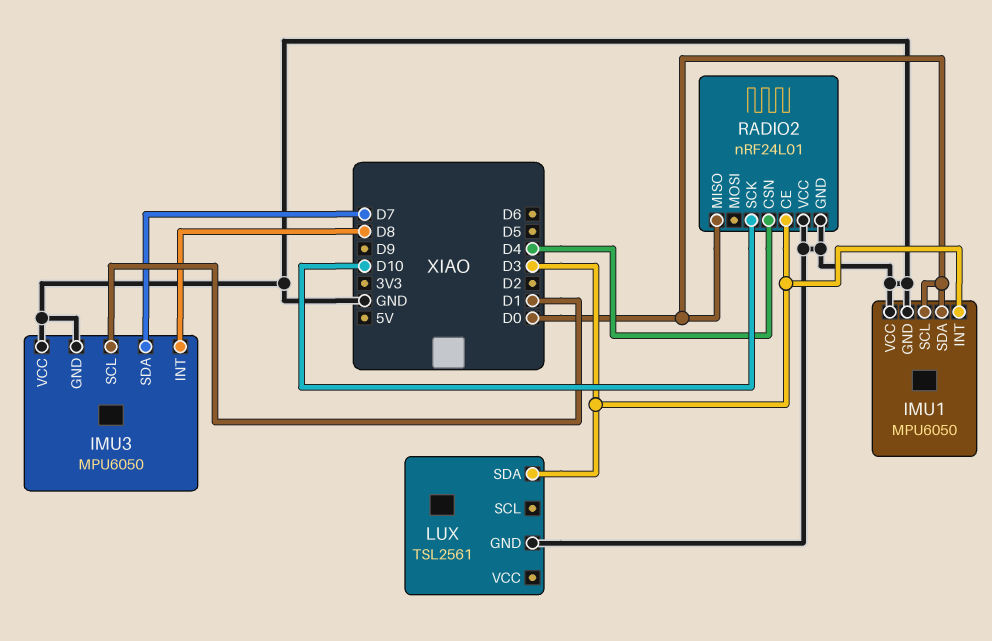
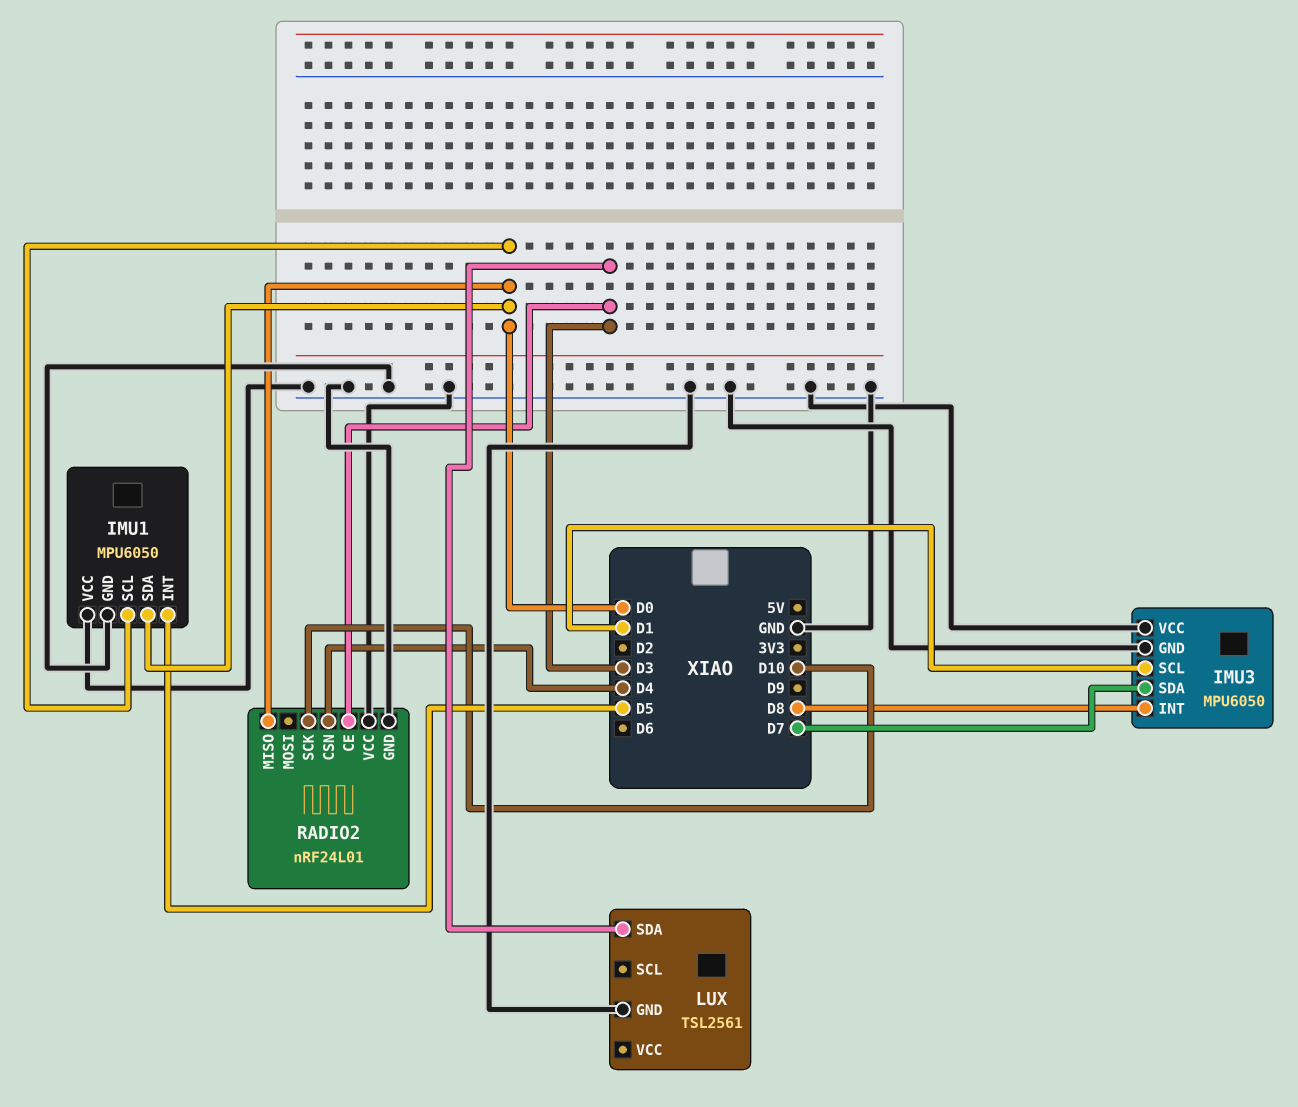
IMU1 pin INT: D3 -> D5

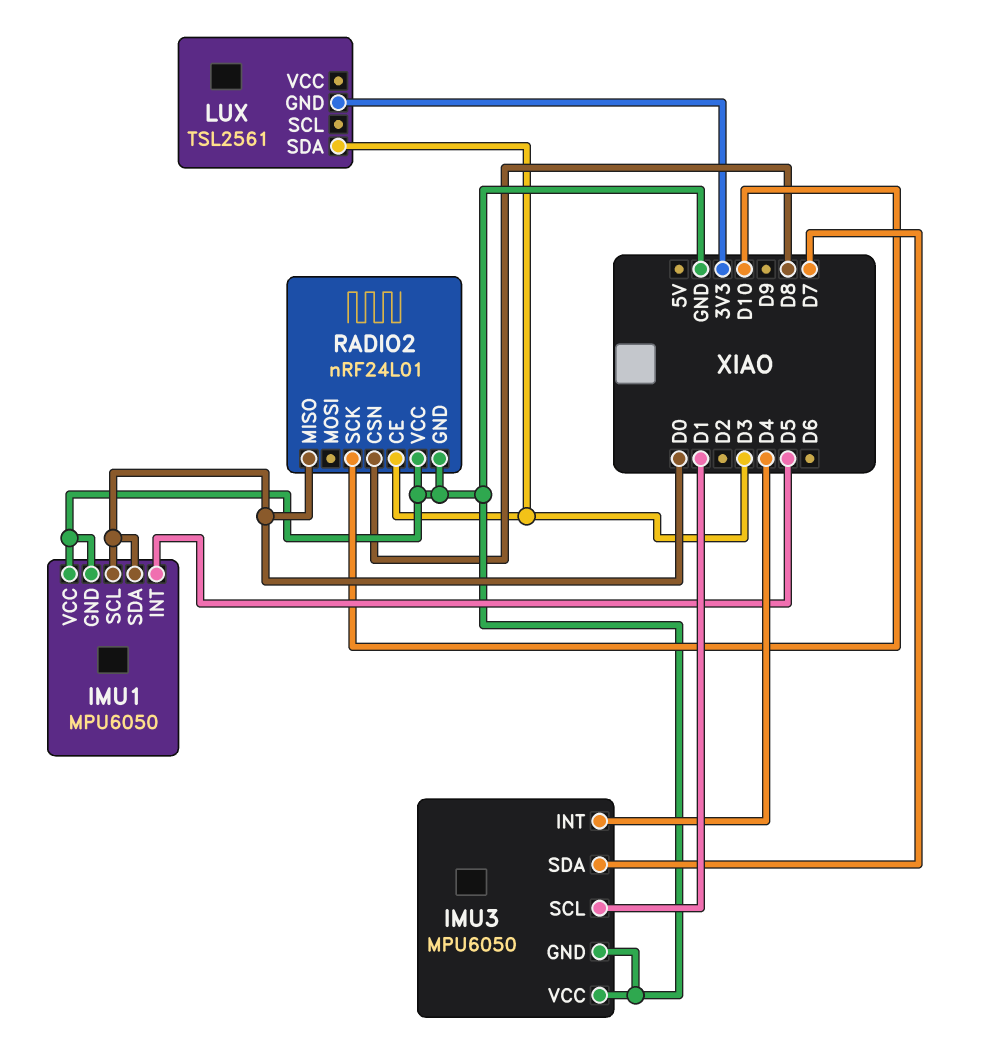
IMU3 pin INT: D8 -> D4
LUX pin GND: GND -> 3V3
RADIO2 pin CSN: D4 -> D8

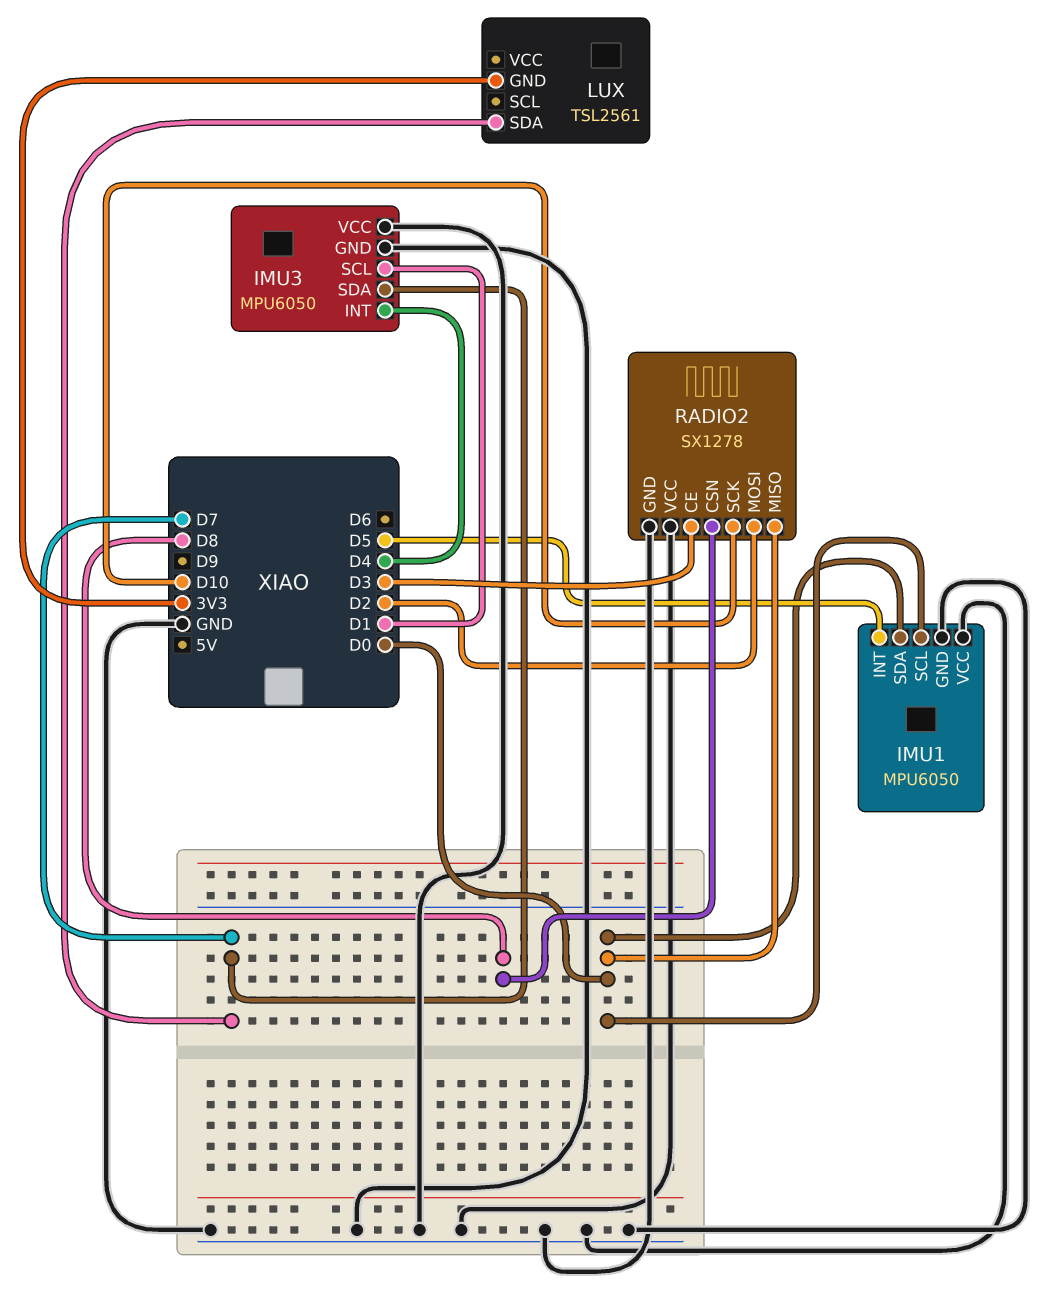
LUX pin SDA: D3 -> D7
RADIO2: nRF24L01 -> SX1278
RADIO2 pin MOSI: none -> D2

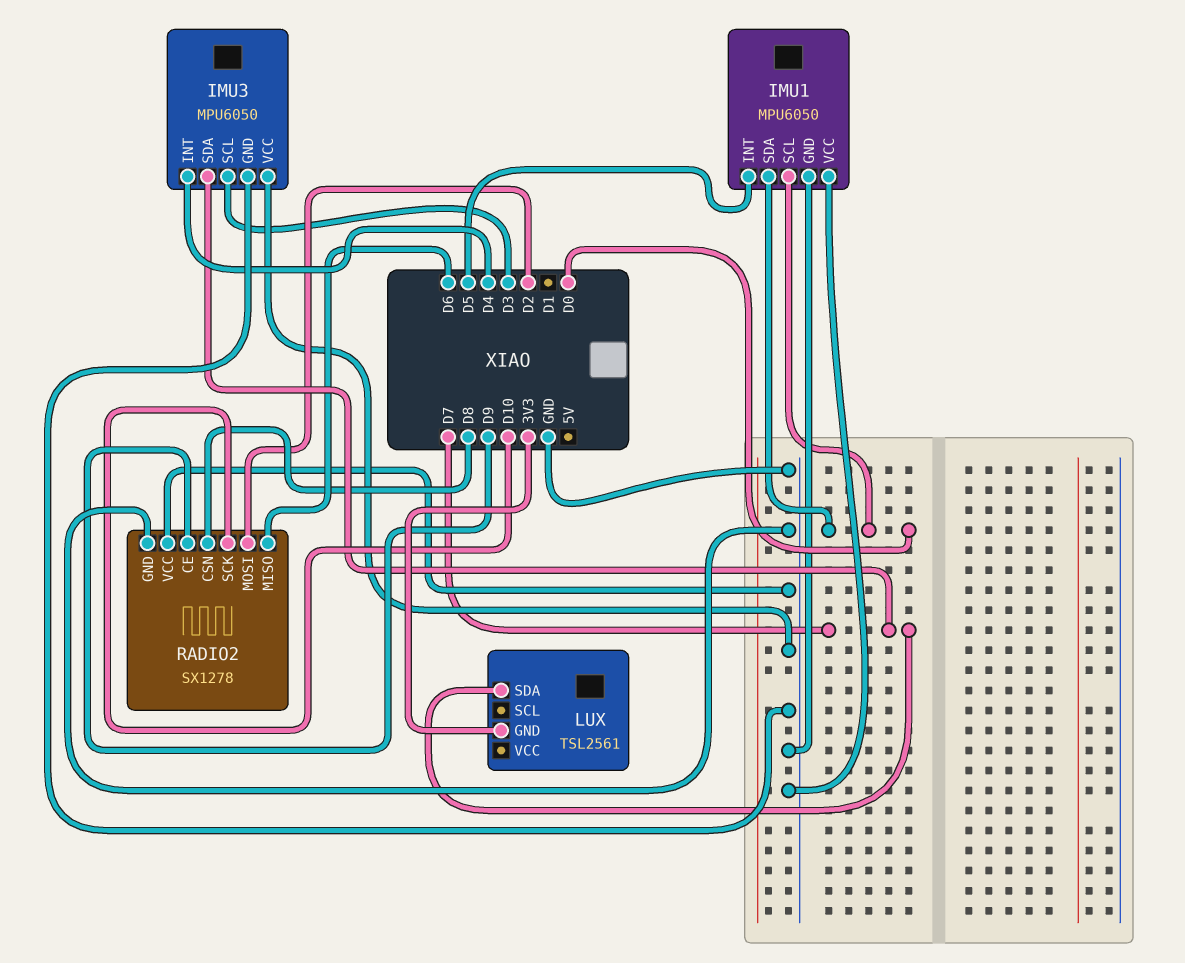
IMU3 pin SCL: D1 -> D3
RADIO2 pin CE: D3 -> D9
RADIO2 pin MISO: D0 -> D6

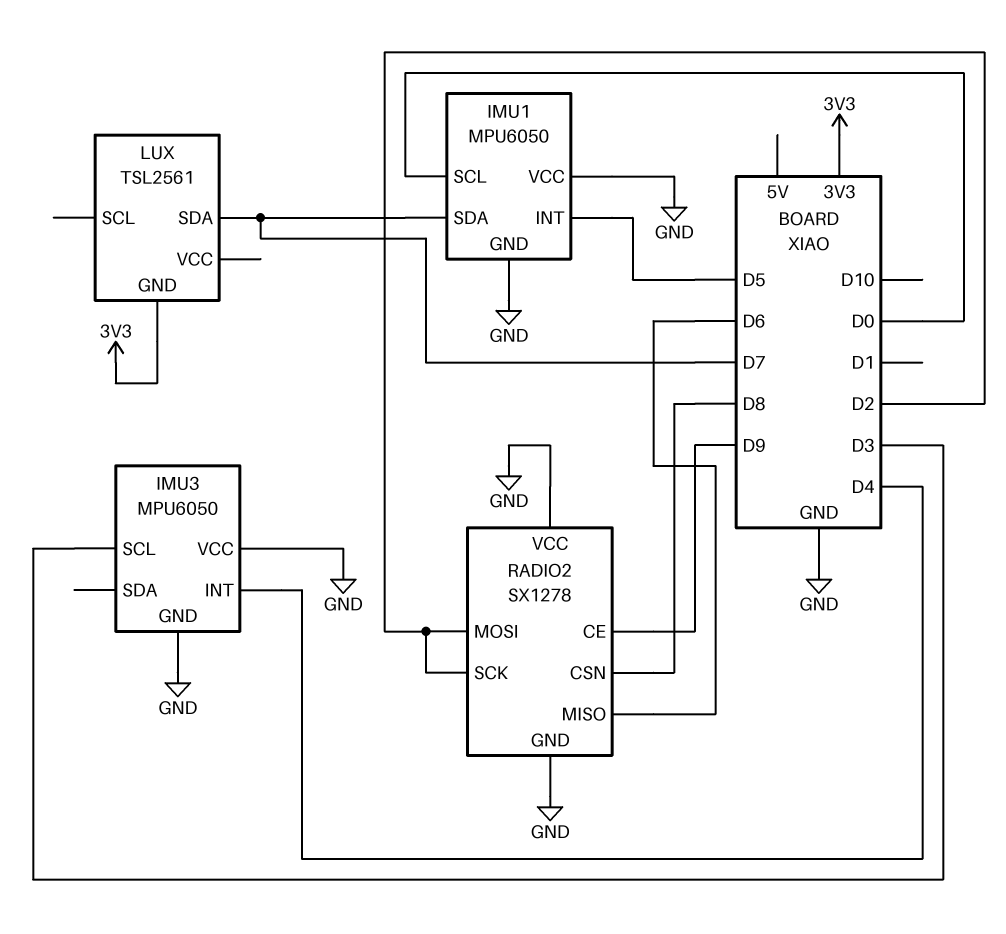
IMU1 pin SDA: D0 -> D7
IMU3 pin SDA: D7 -> none
RADIO2 pin SCK: D10 -> D2

